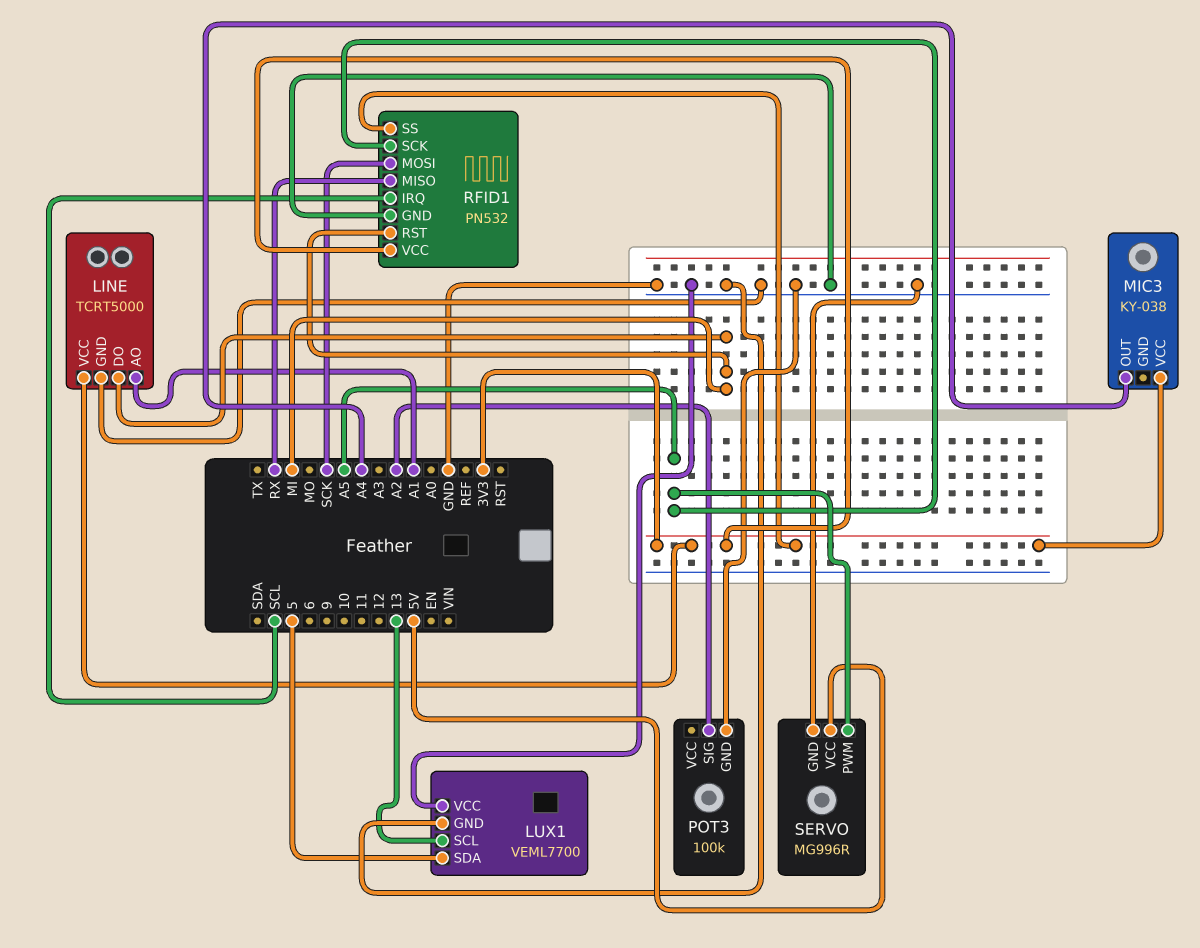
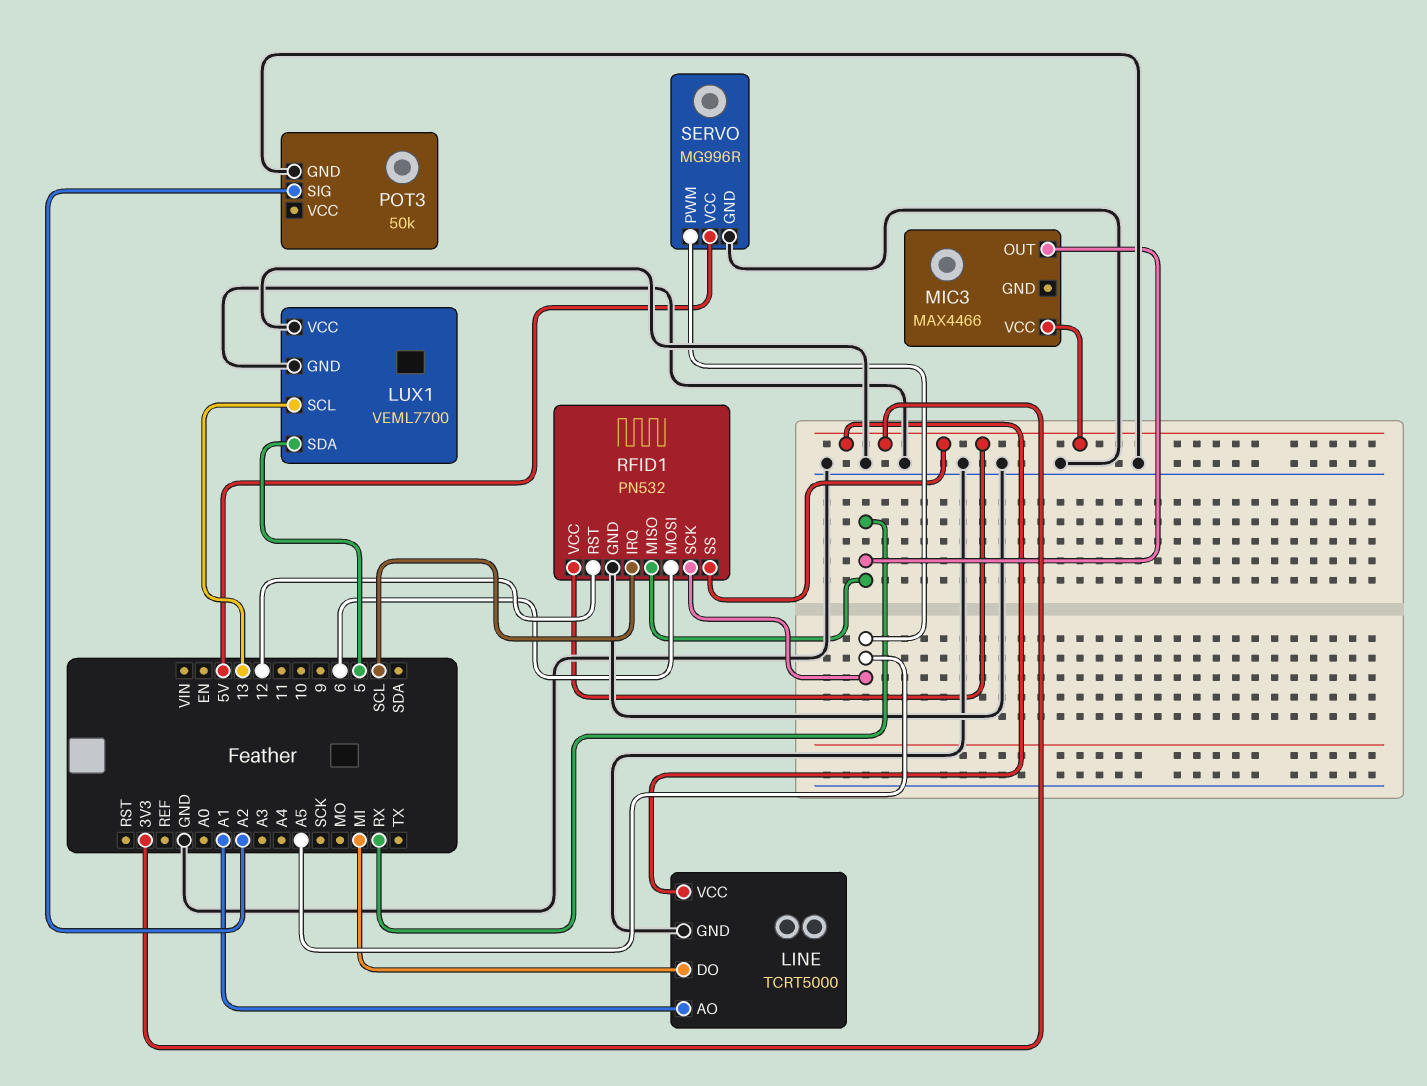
MIC3: KY-038 -> MAX4466
MIC3 pin OUT: A4 -> RX
POT3: 100k -> 50k
RFID1 pin MOSI: SCK -> 6
RFID1 pin RST: MI -> 12

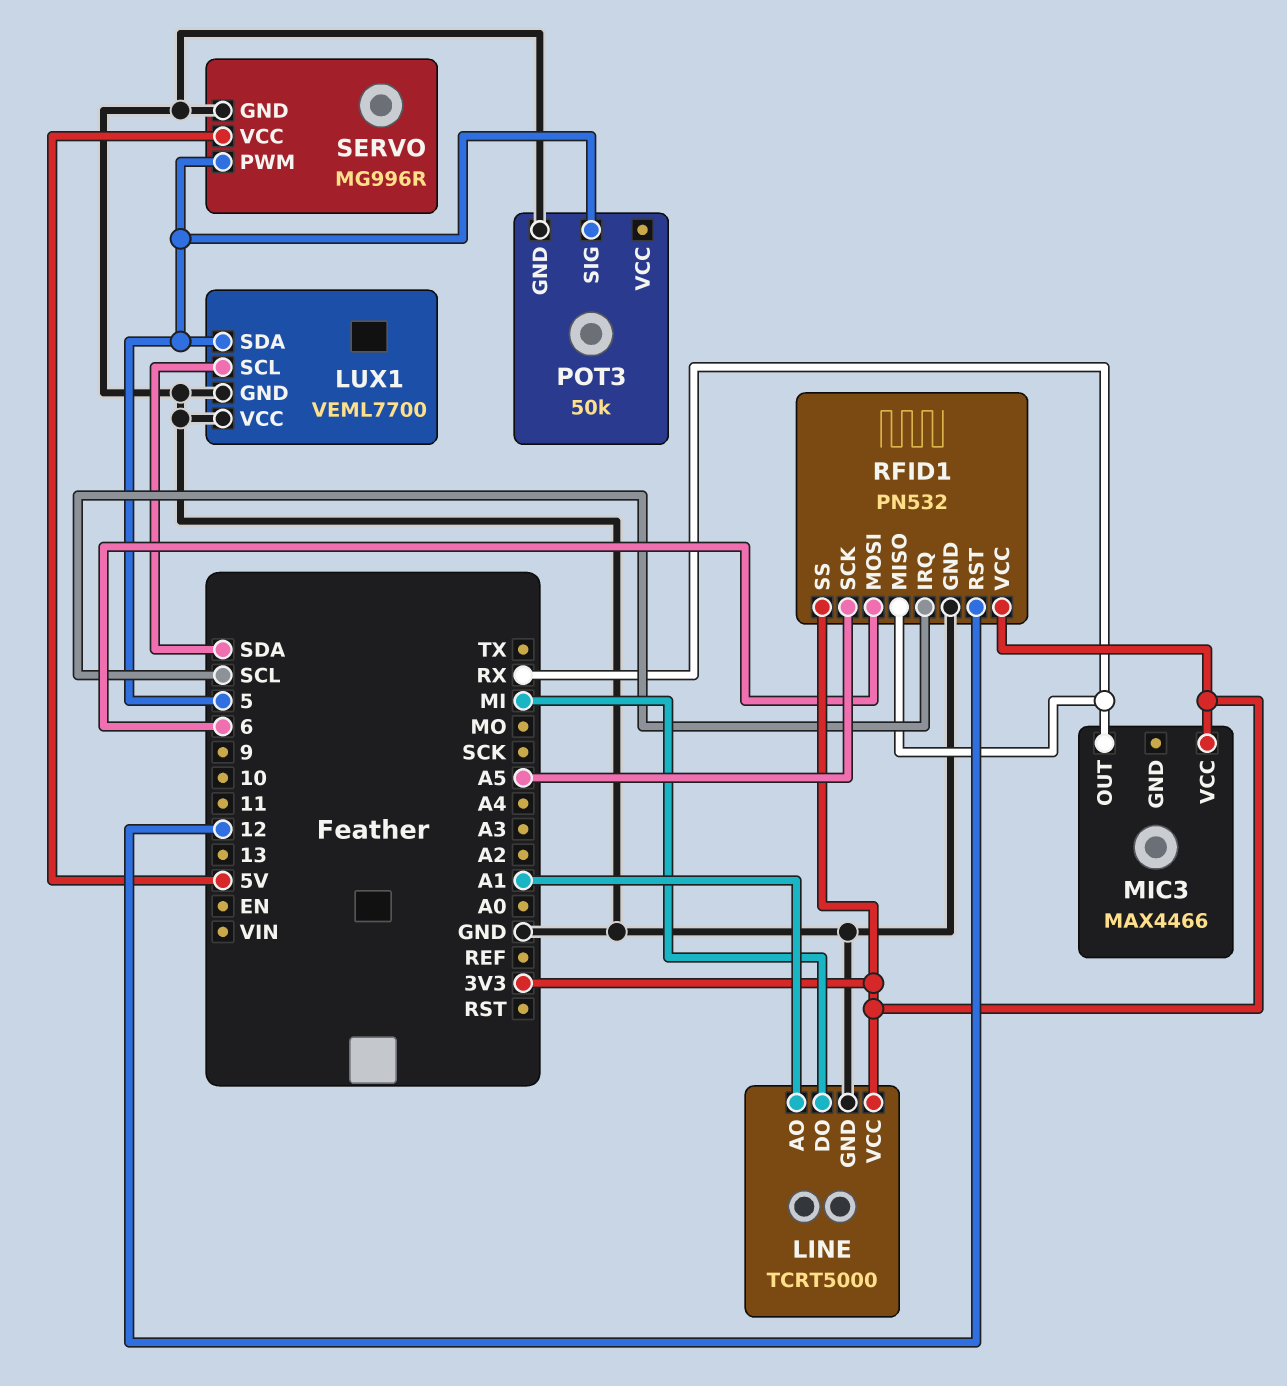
LUX1 pin SCL: 13 -> SDA
POT3 pin SIG: A2 -> 5
SERVO pin PWM: A5 -> 5

